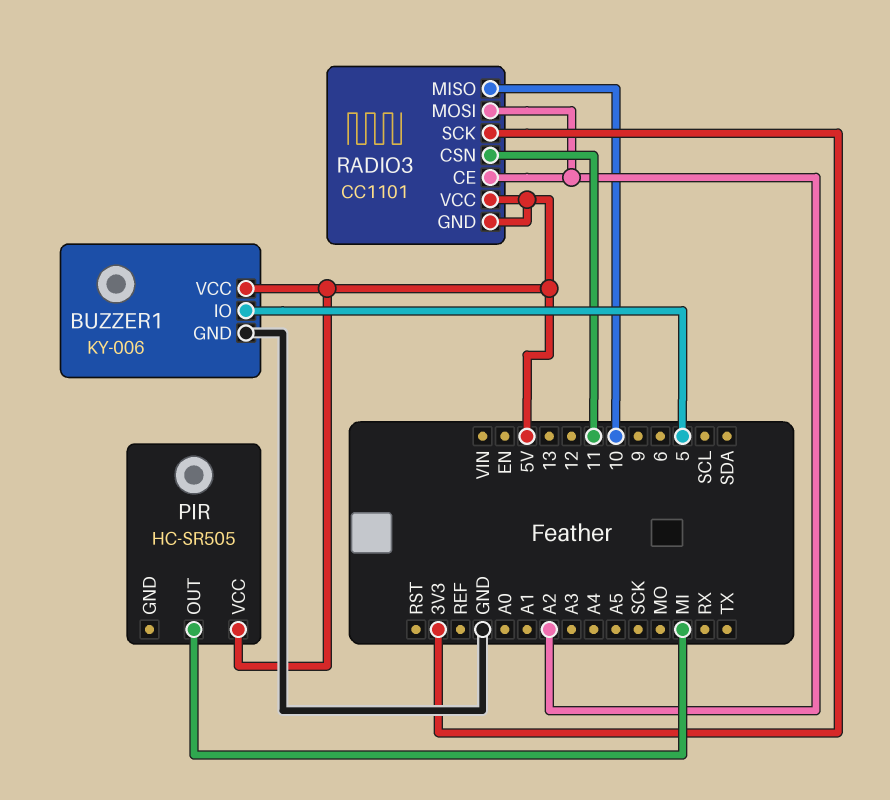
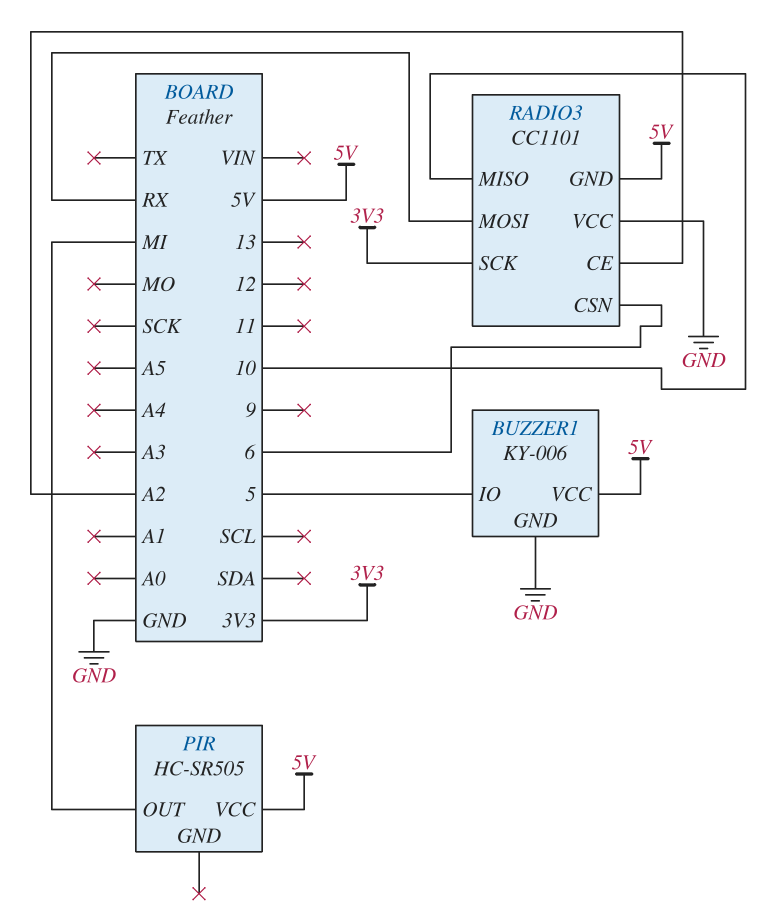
RADIO3 pin CSN: 11 -> 6
RADIO3 pin MOSI: A2 -> RX
RADIO3 pin VCC: 5V -> GND

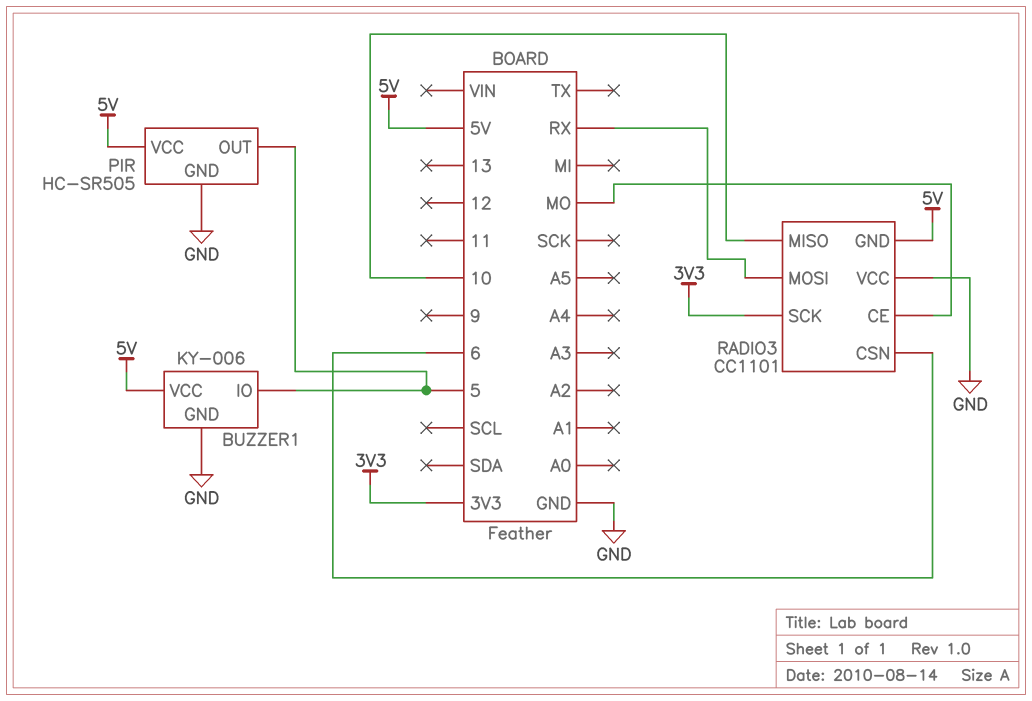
PIR pin GND: none -> GND
PIR pin OUT: MI -> 5
RADIO3 pin CE: A2 -> MO

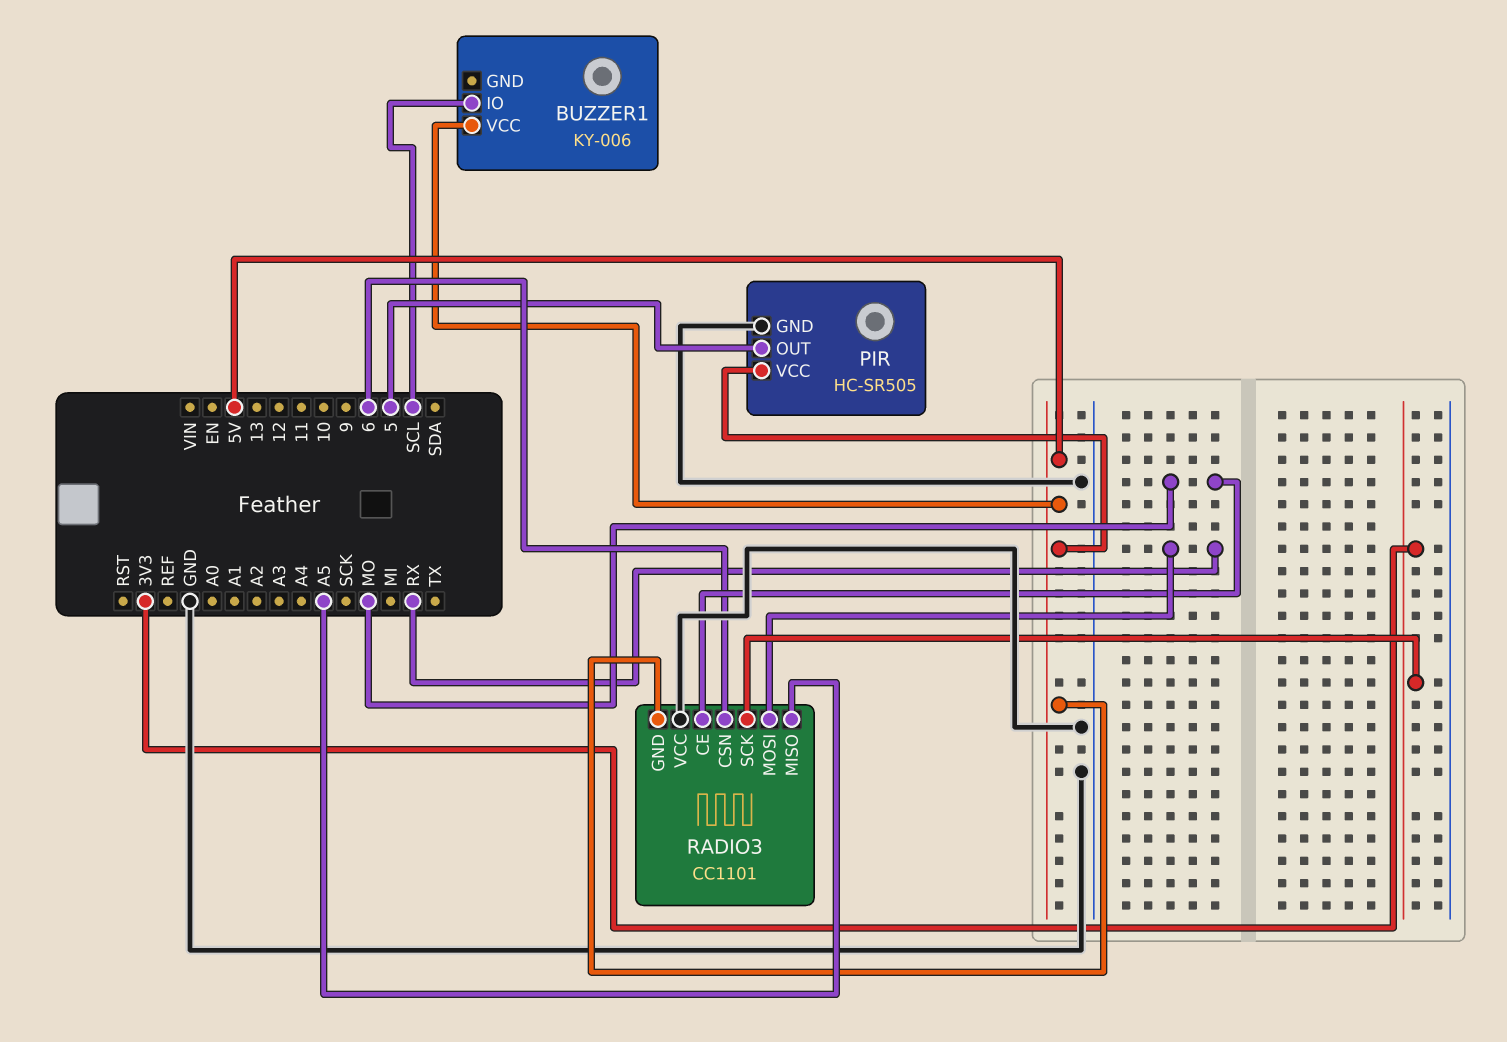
BUZZER1 pin GND: GND -> none
BUZZER1 pin IO: 5 -> SCL
RADIO3 pin MISO: 10 -> A5

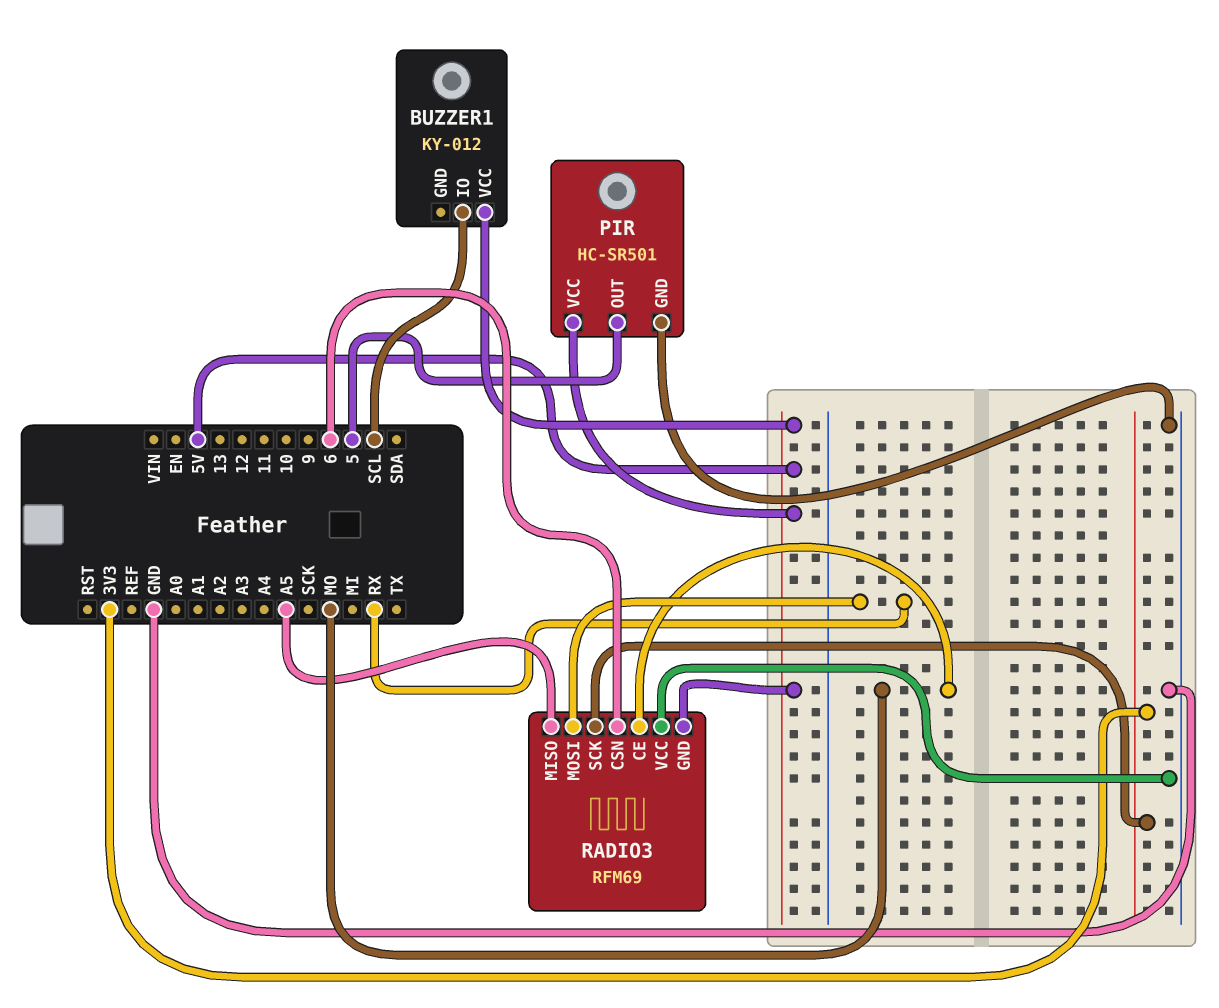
BUZZER1: KY-006 -> KY-012
PIR: HC-SR505 -> HC-SR501
RADIO3: CC1101 -> RFM69

